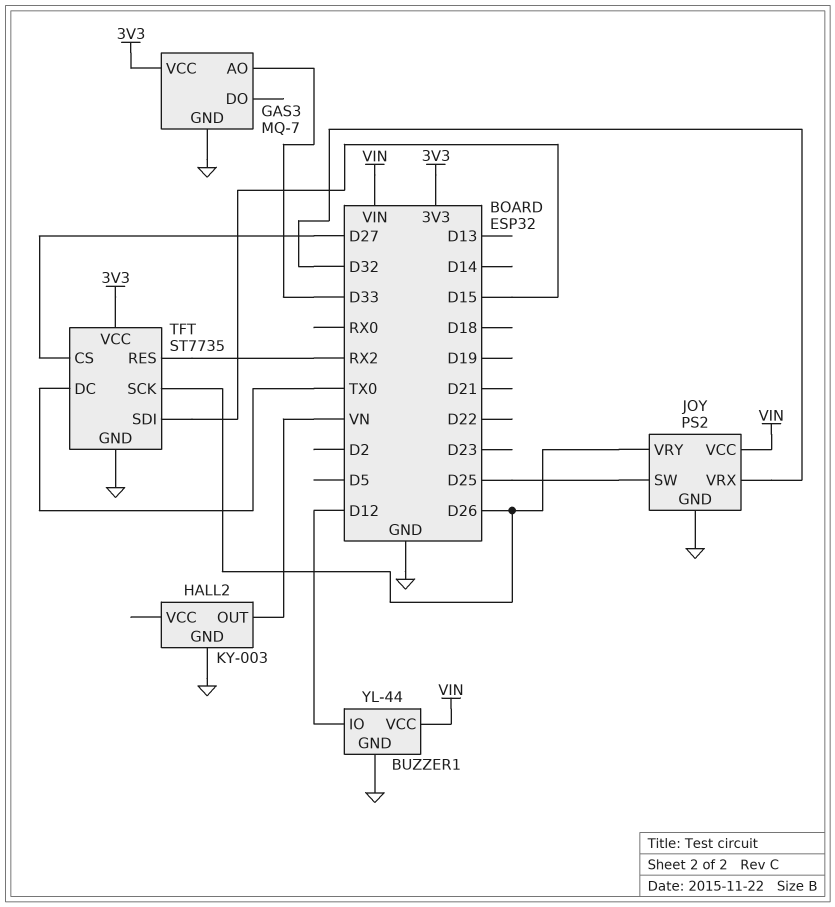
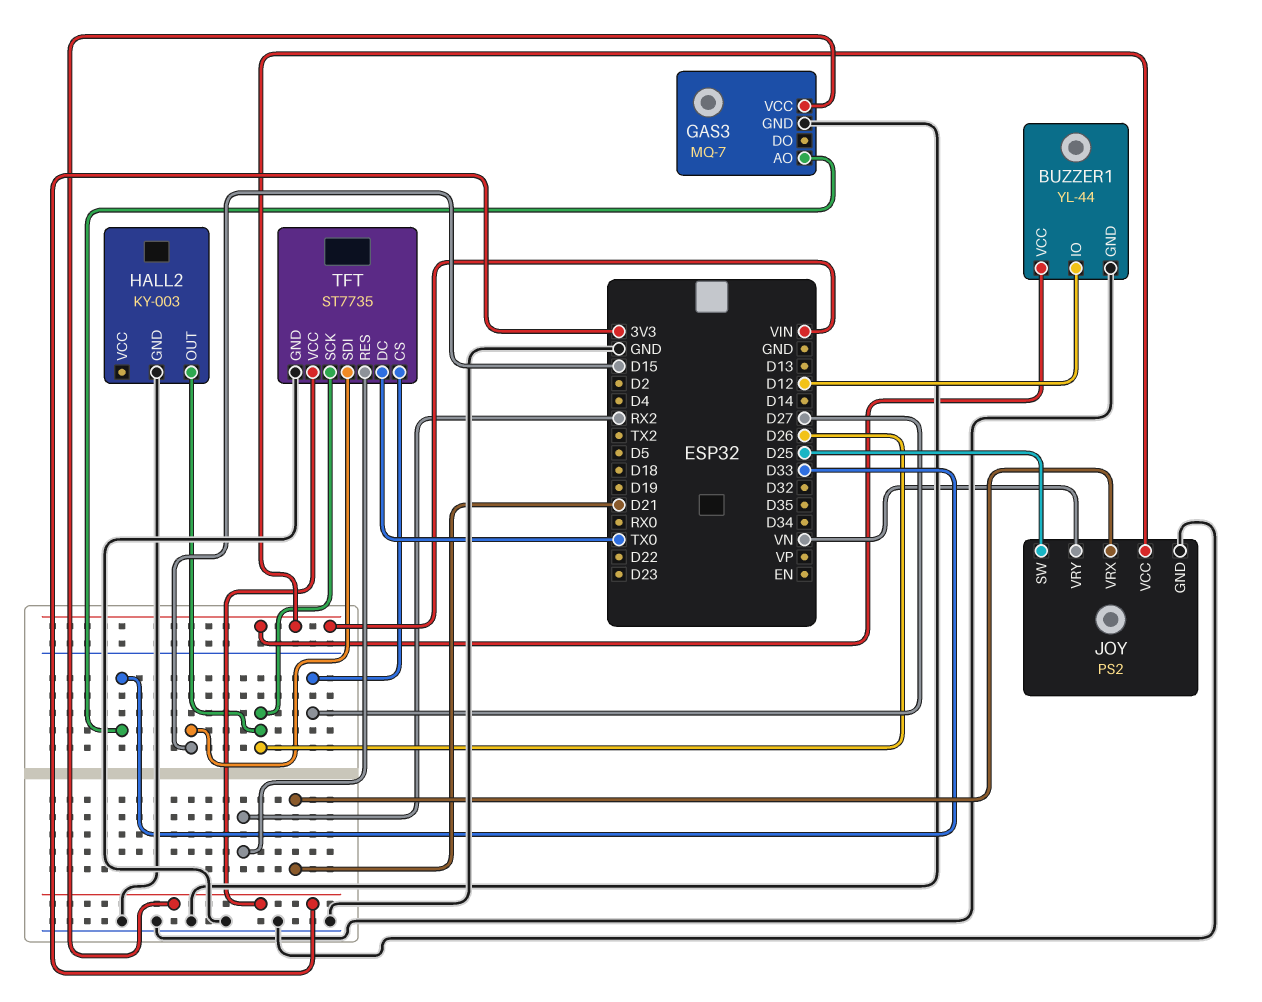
HALL2 pin OUT: VN -> D26
JOY pin VRX: D32 -> D21
JOY pin VRY: D26 -> VN

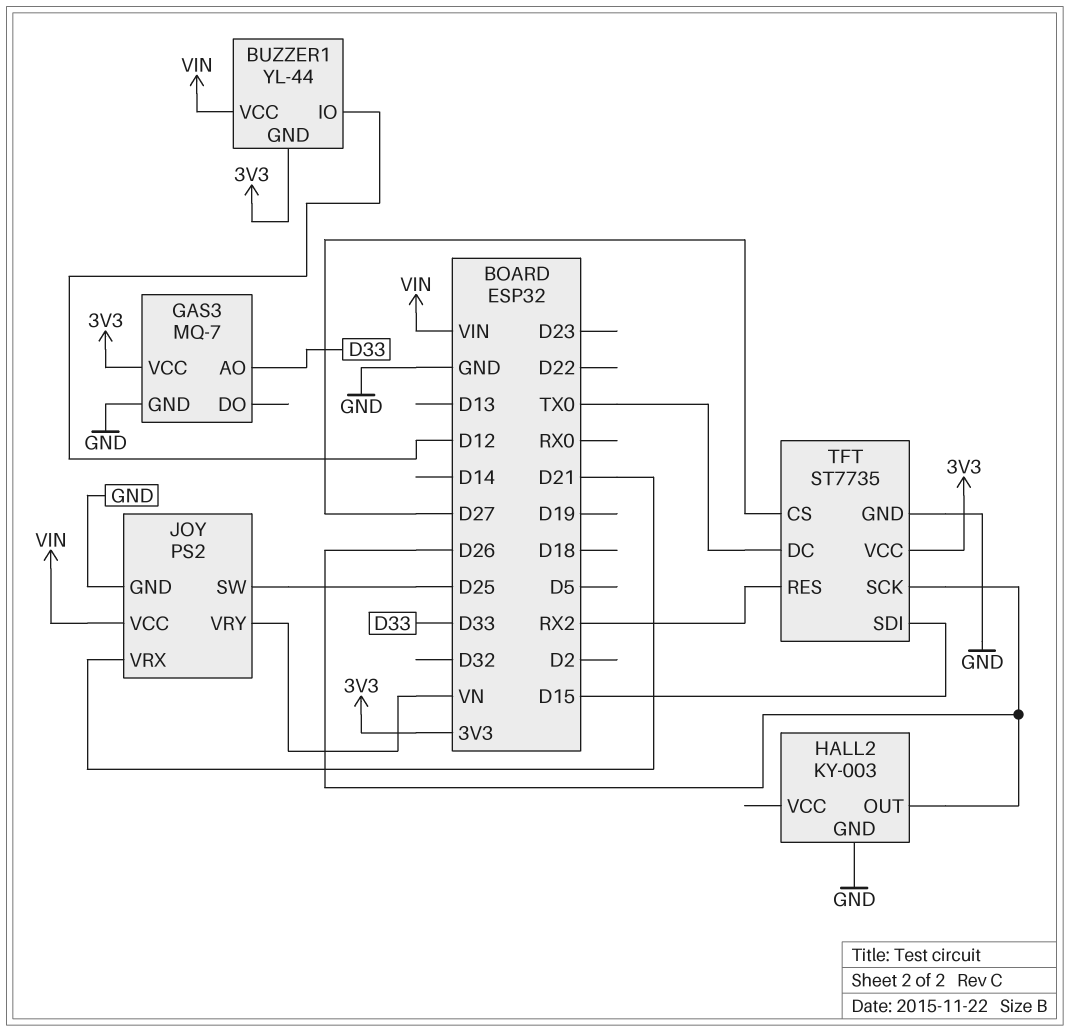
BUZZER1 pin GND: GND -> 3V3

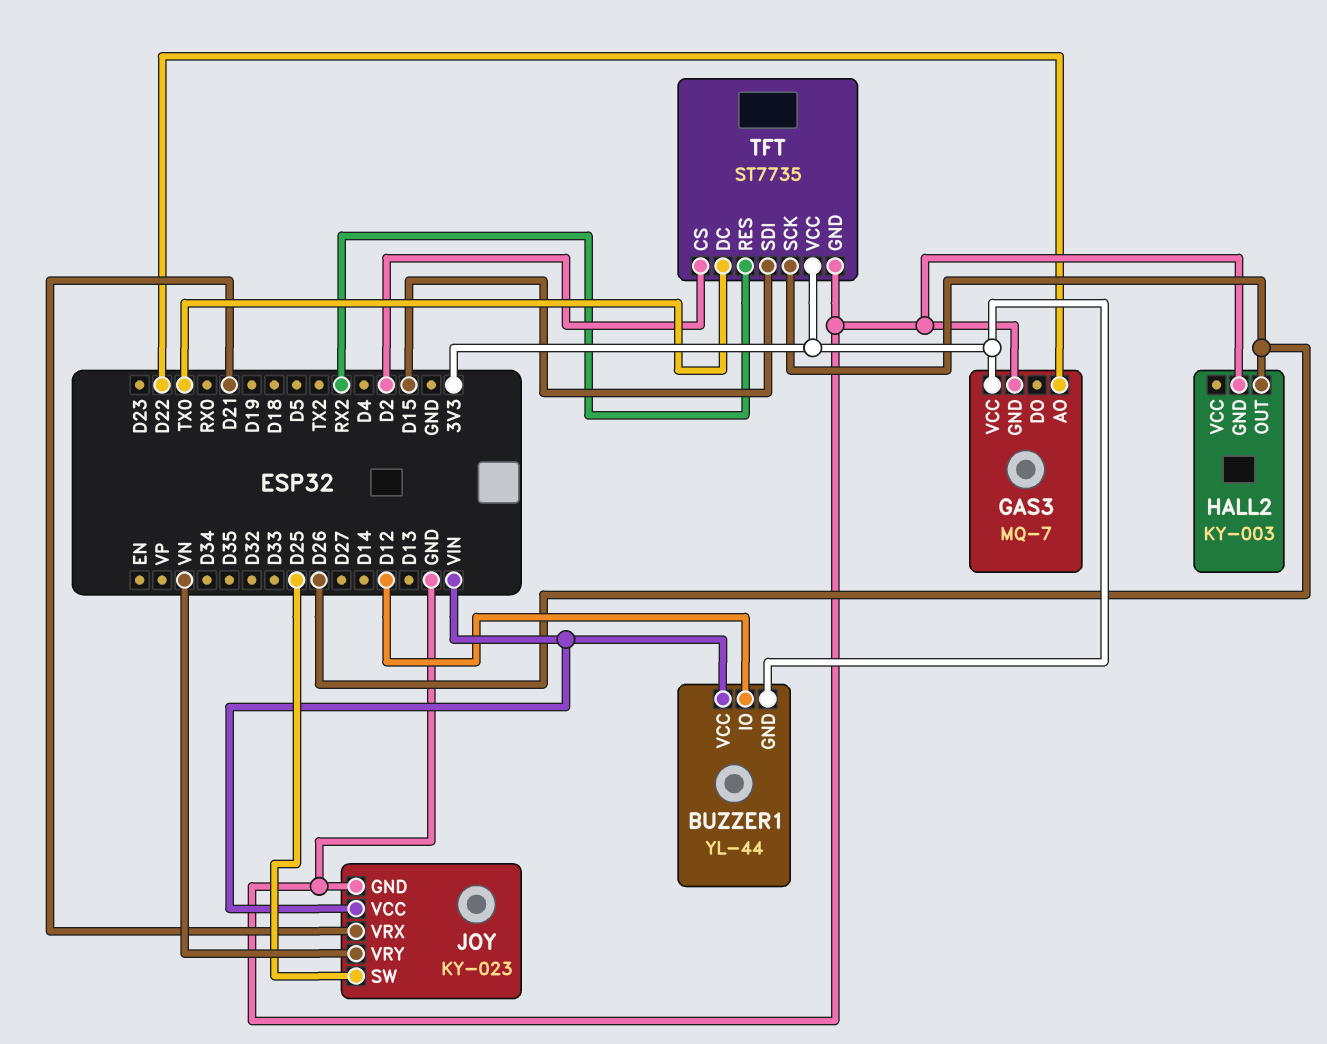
GAS3 pin AO: D33 -> D22
JOY: PS2 -> KY-023
TFT pin CS: D27 -> D2

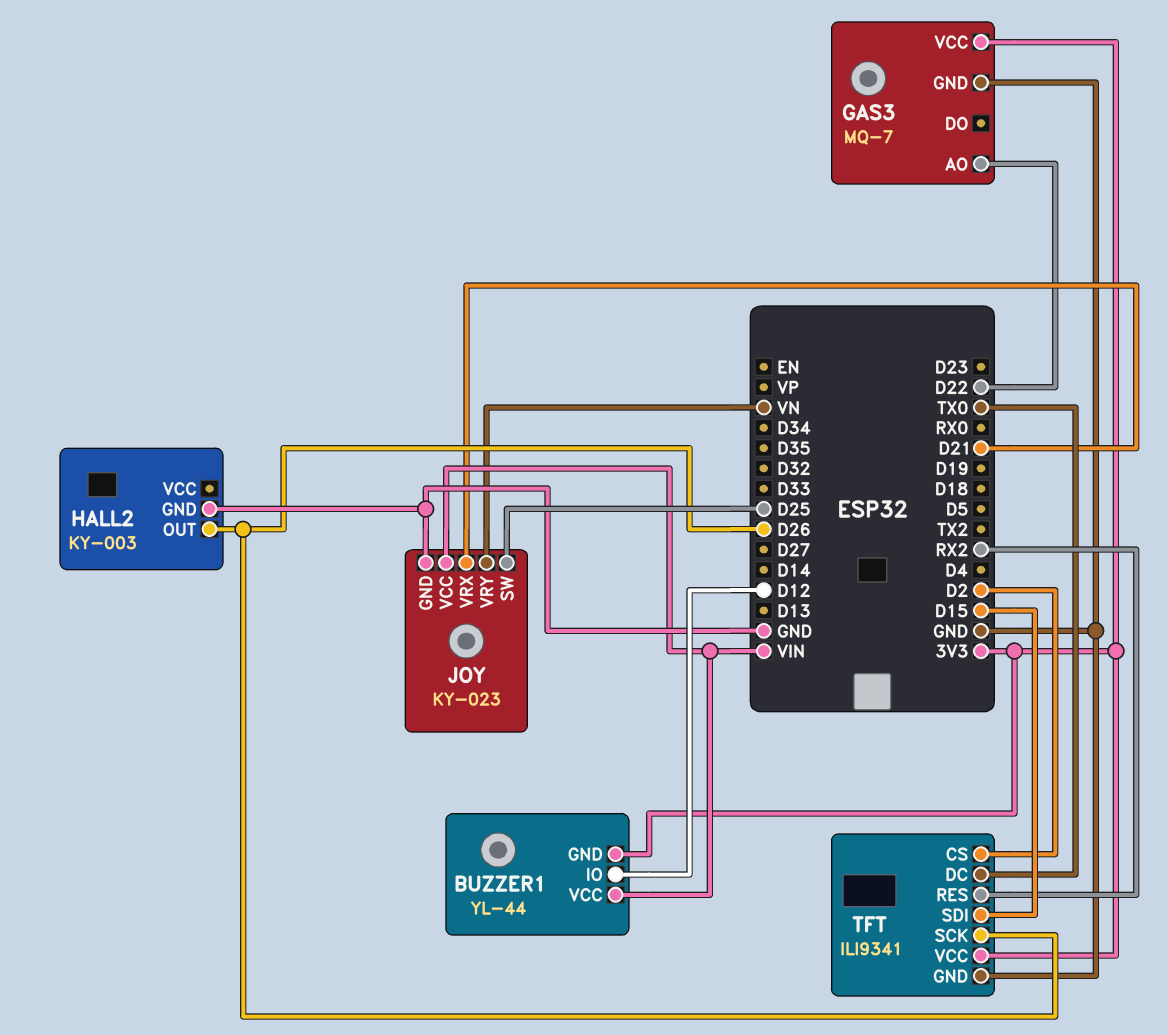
TFT: ST7735 -> ILI9341

